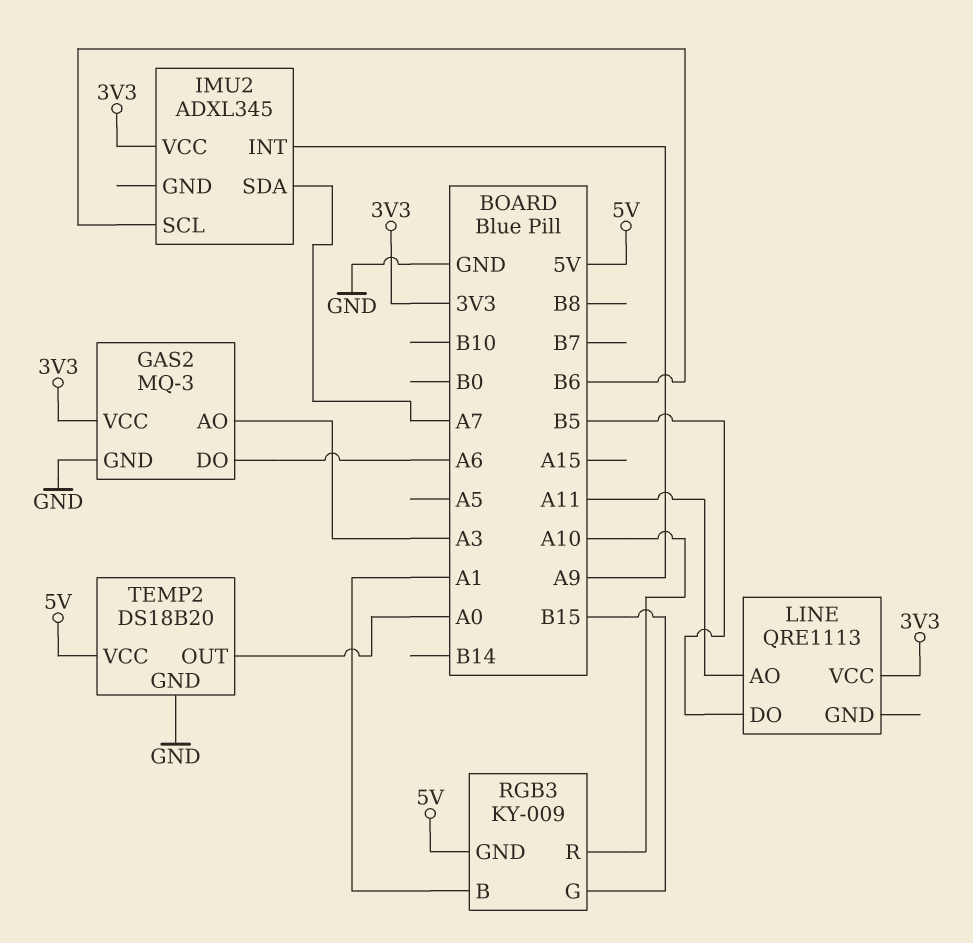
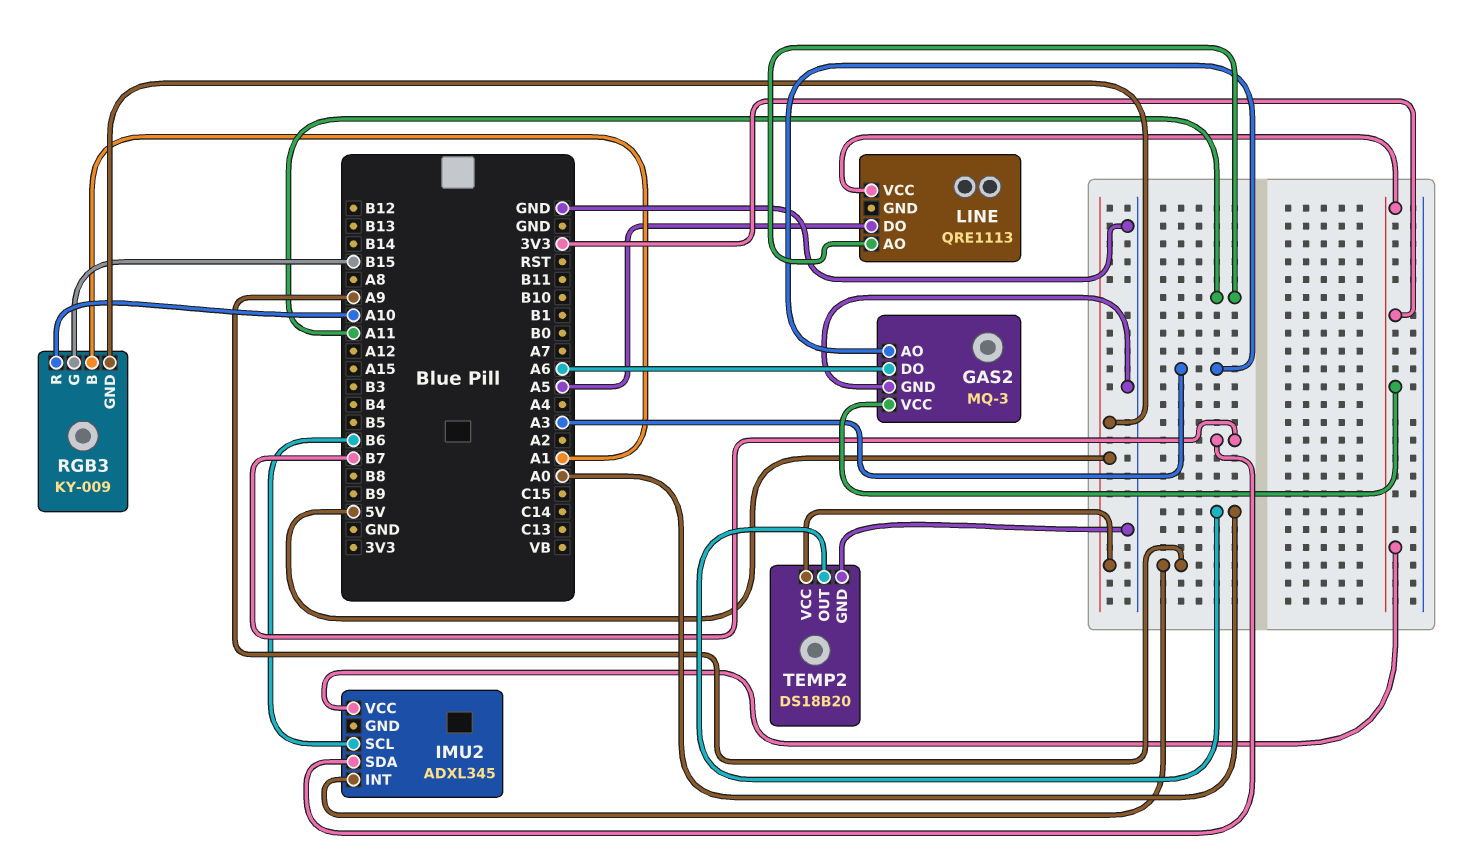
IMU2 pin SDA: A7 -> B7
LINE pin DO: B5 -> A5

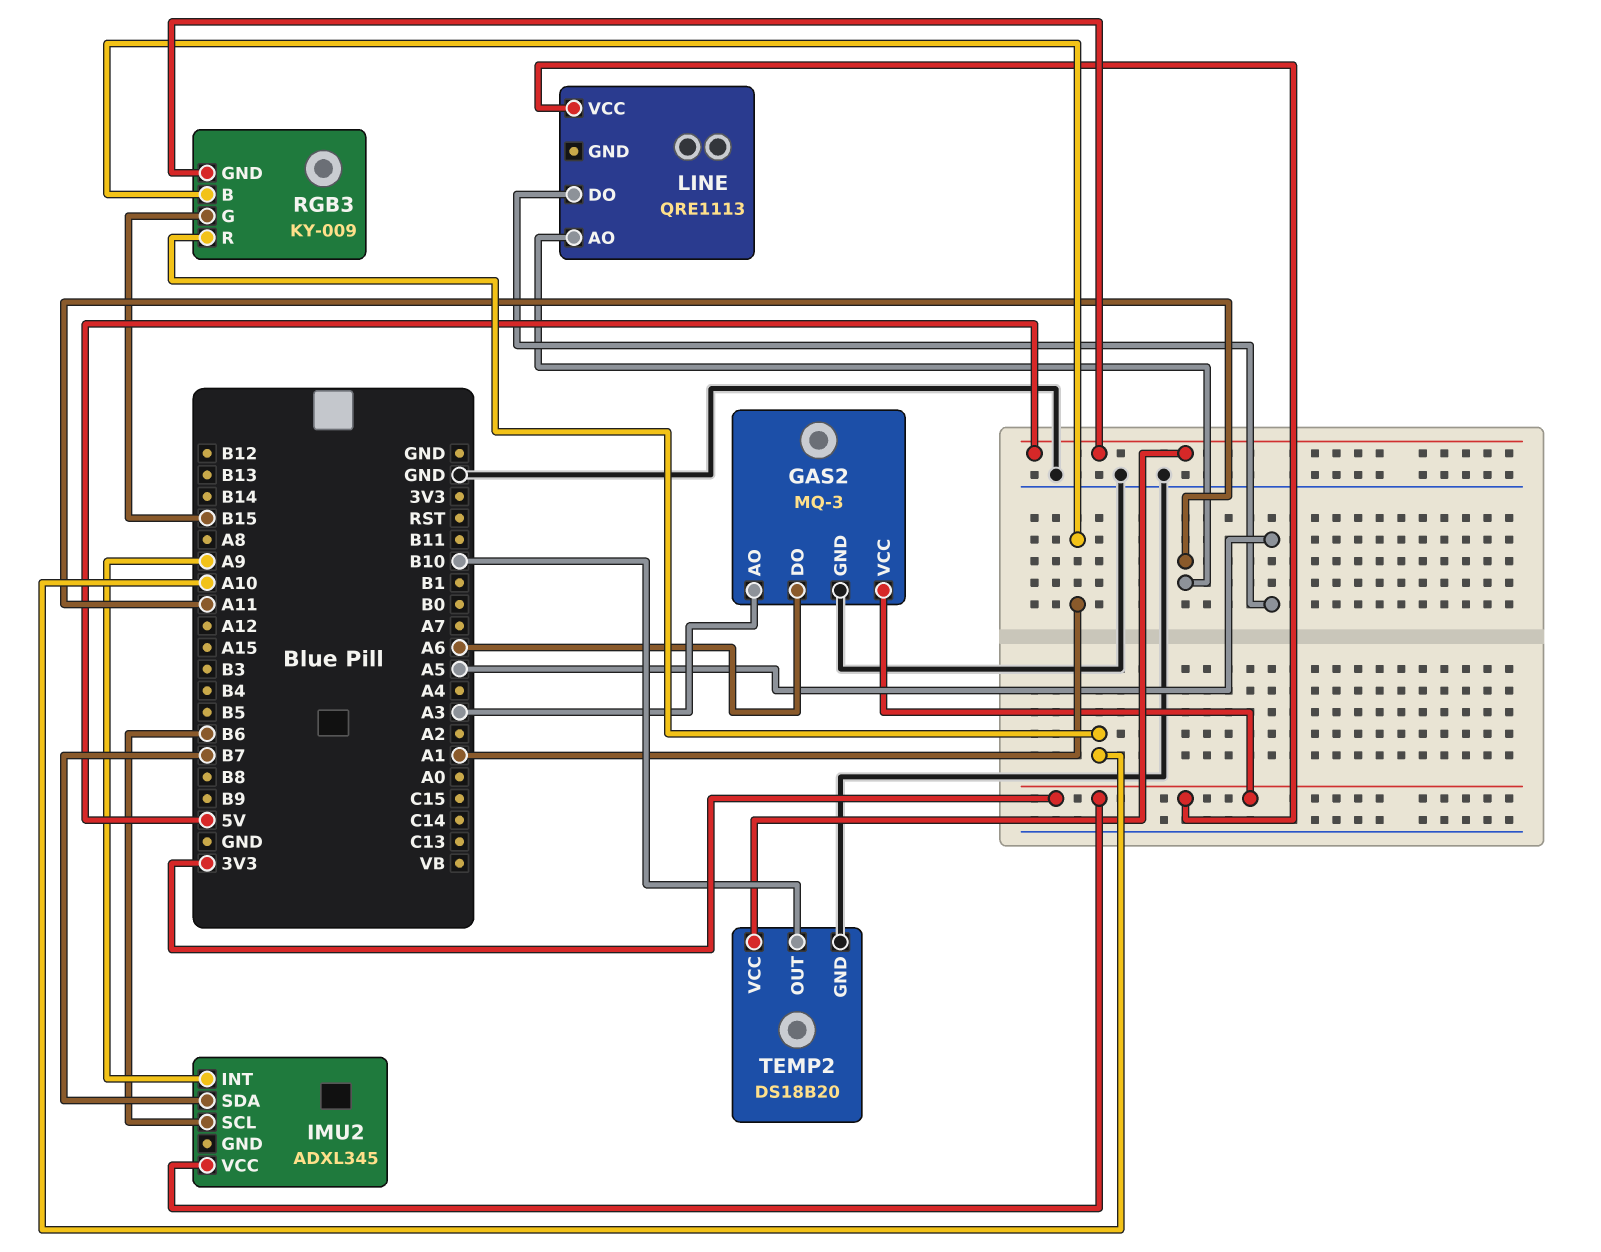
TEMP2 pin OUT: A0 -> B10

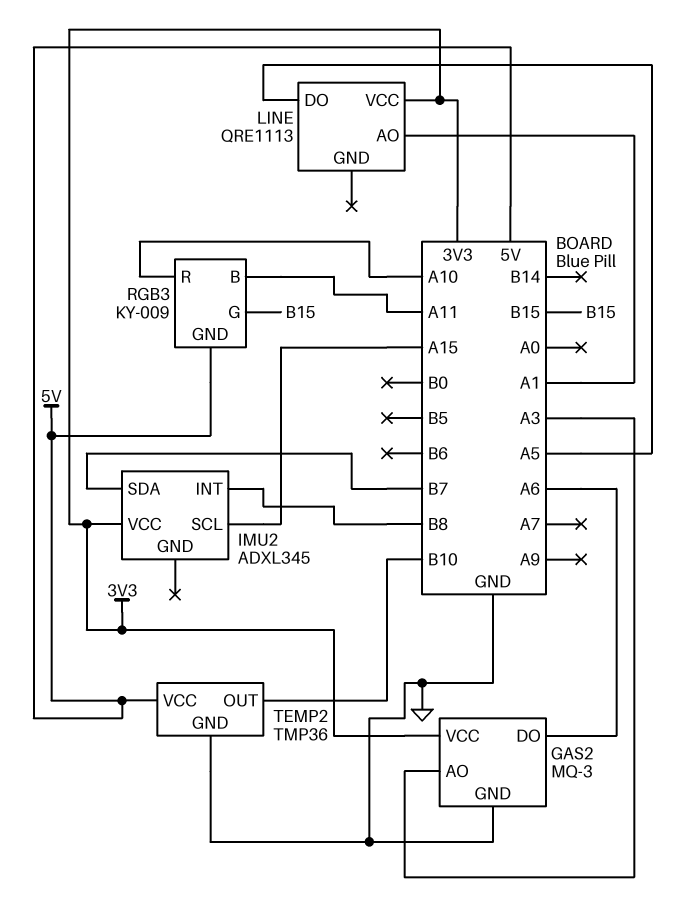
IMU2 pin INT: A9 -> B8
IMU2 pin SCL: B6 -> A15
LINE pin AO: A11 -> A1
RGB3 pin B: A1 -> A11
TEMP2: DS18B20 -> TMP36

